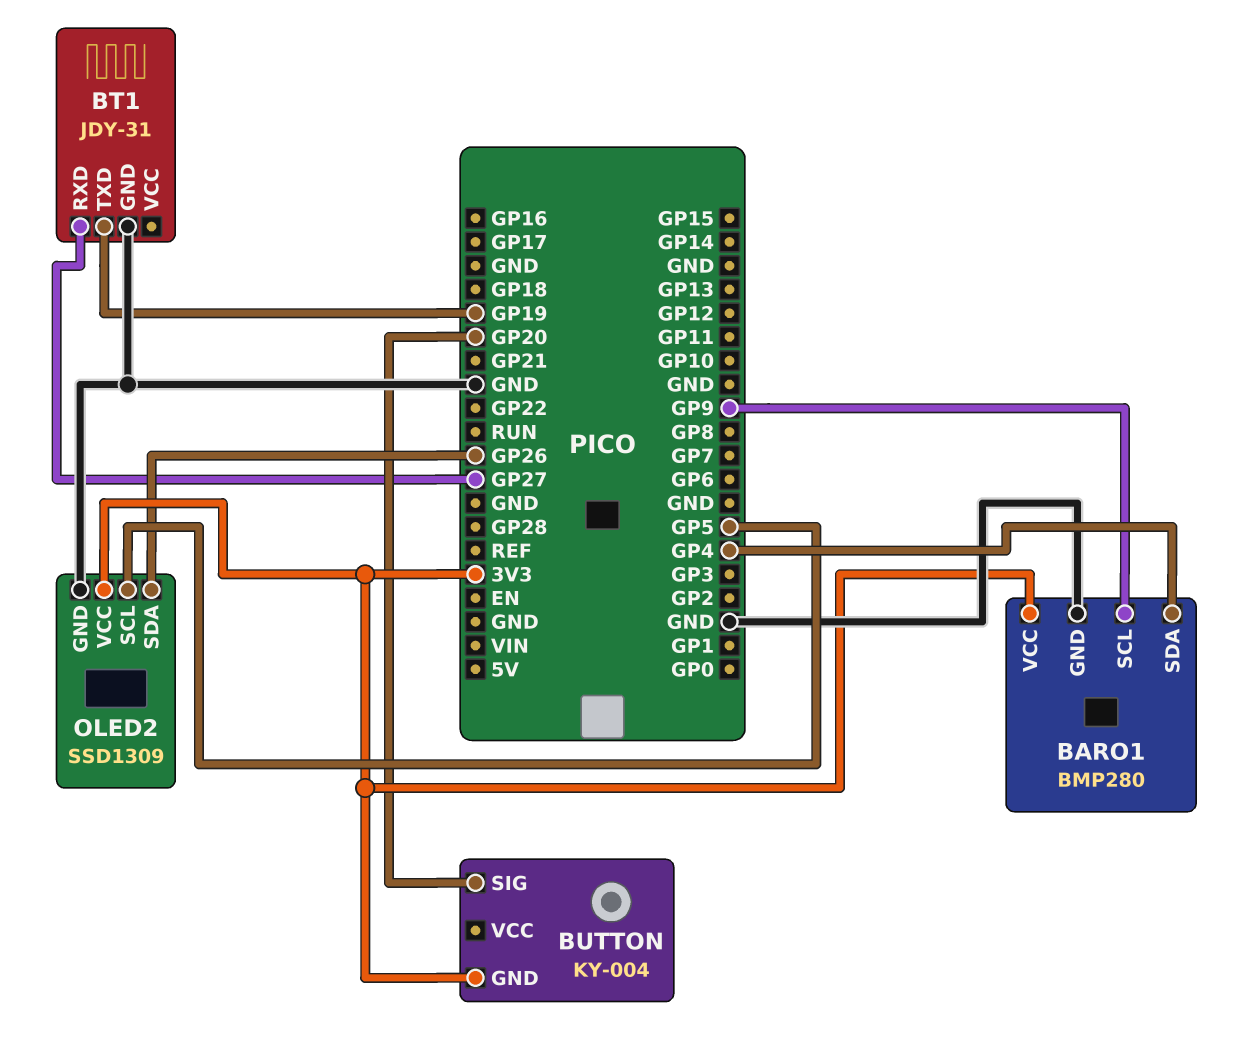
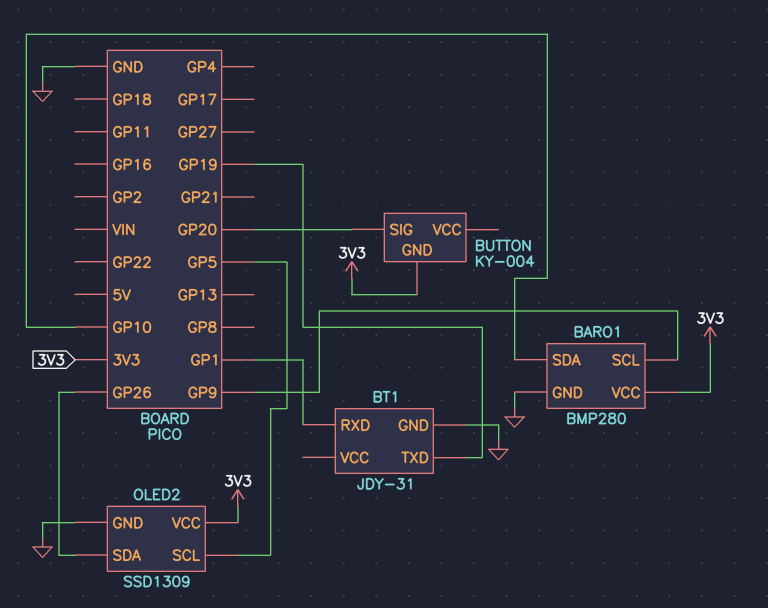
BARO1 pin SDA: GP4 -> GP10
BT1 pin RXD: GP27 -> GP1

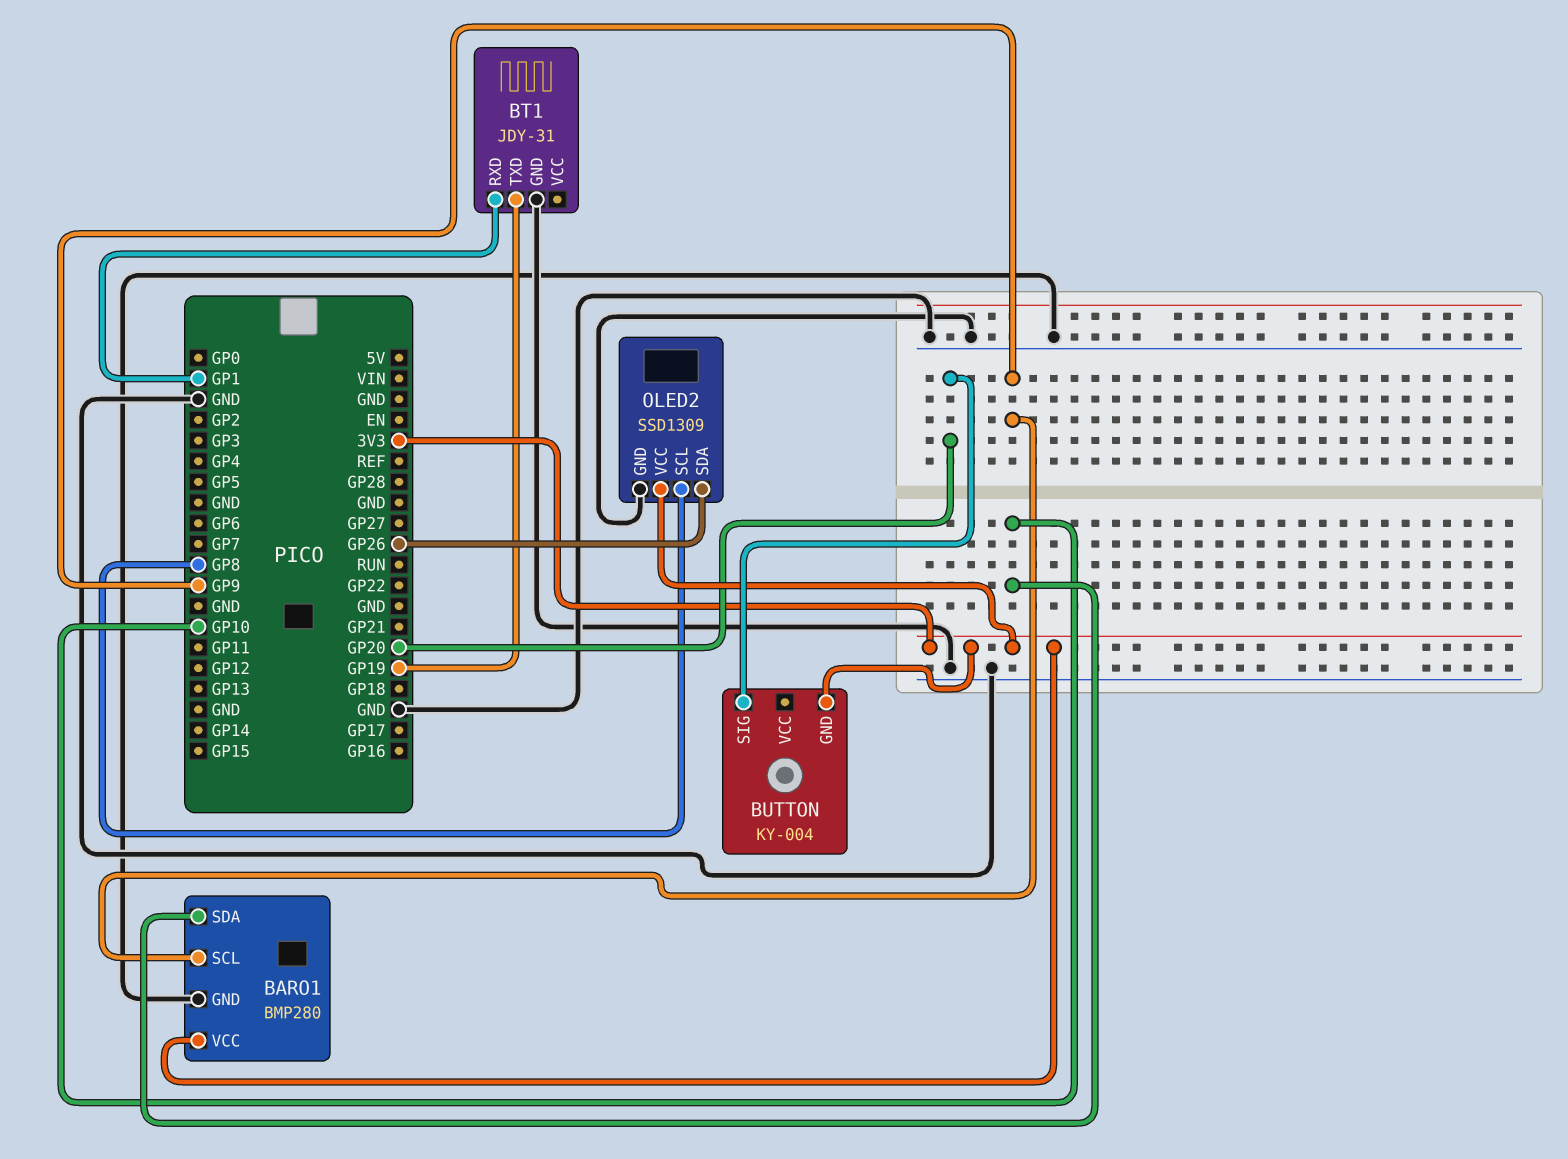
OLED2 pin SCL: GP5 -> GP8

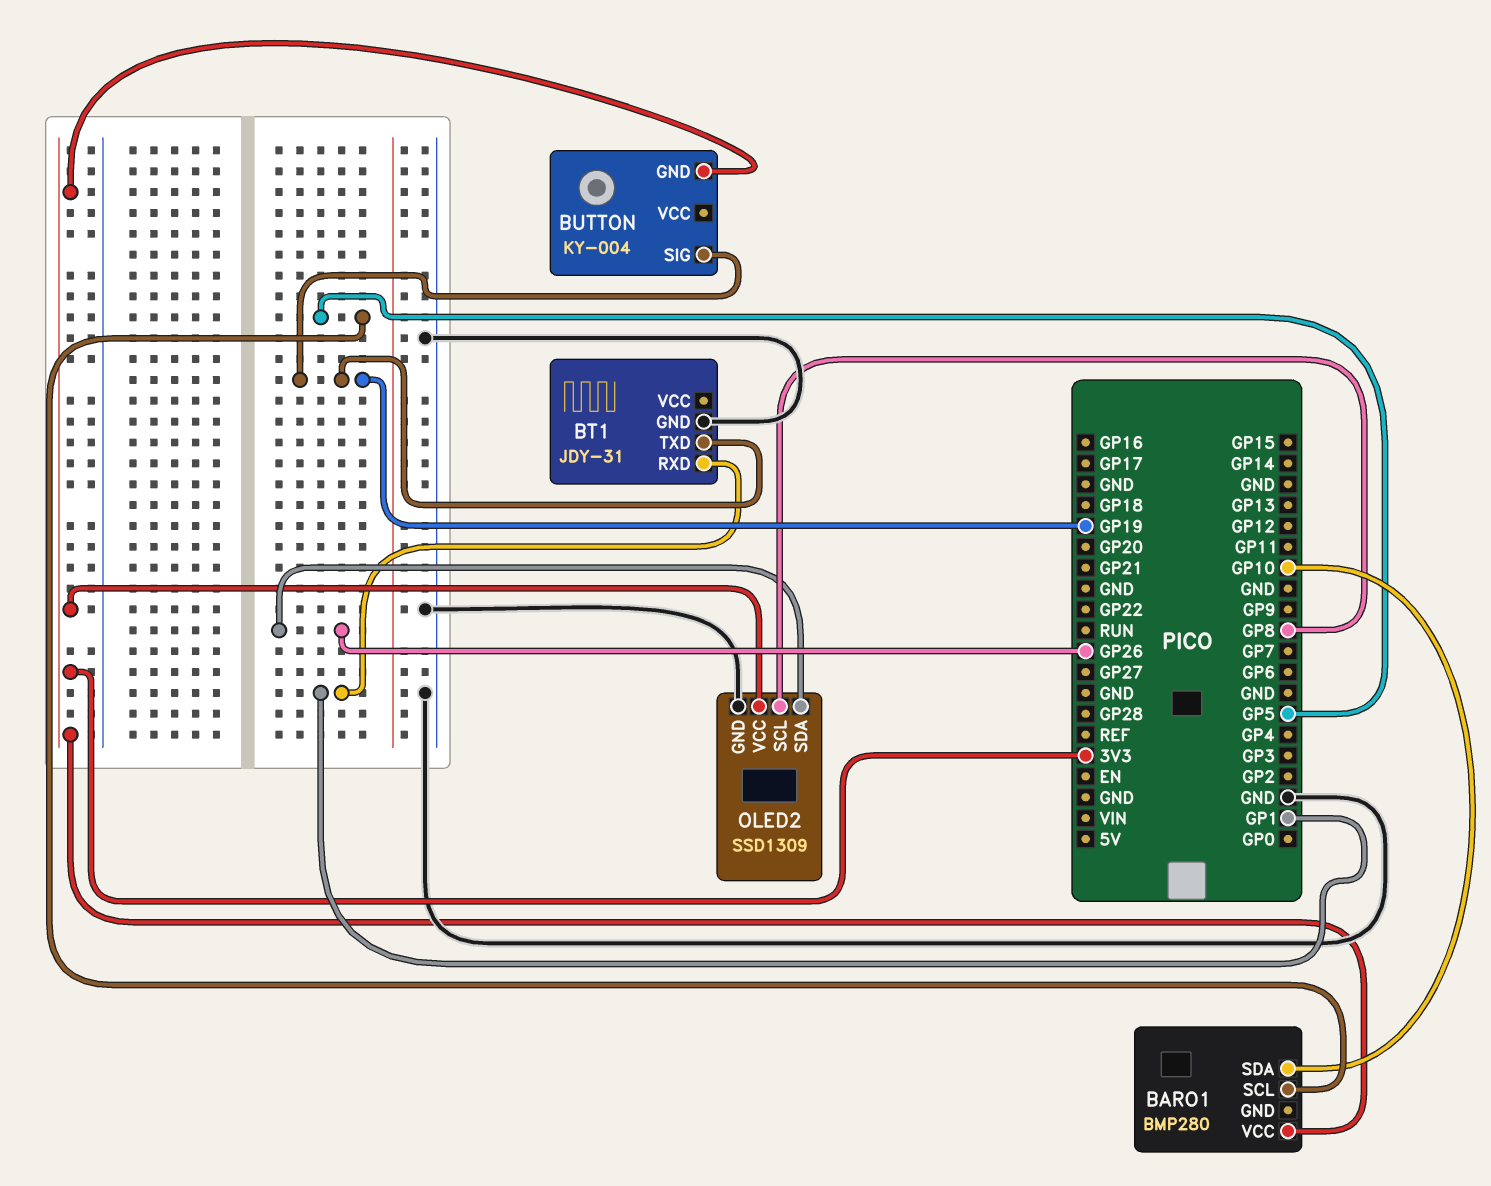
BARO1 pin GND: GND -> none
BARO1 pin SCL: GP9 -> GP5
BUTTON pin SIG: GP20 -> GP19

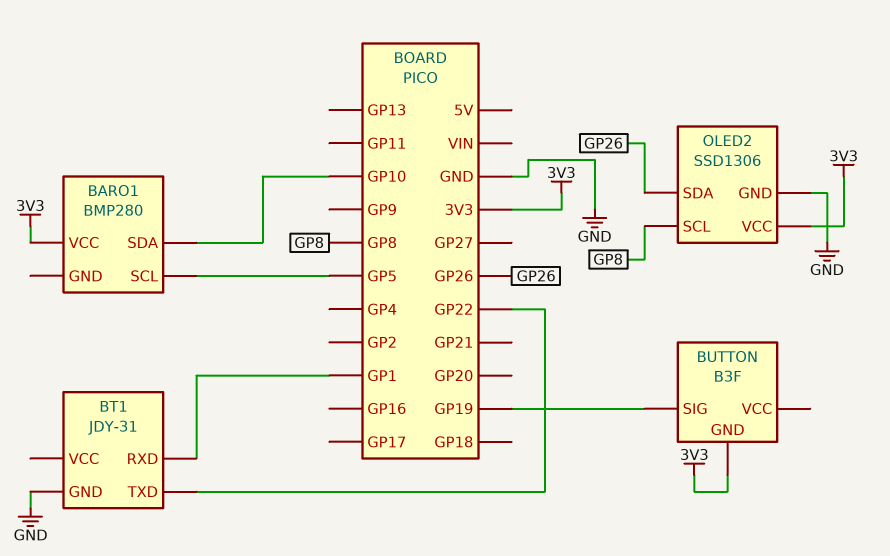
BT1 pin TXD: GP19 -> GP22
BUTTON: KY-004 -> B3F
OLED2: SSD1309 -> SSD1306

